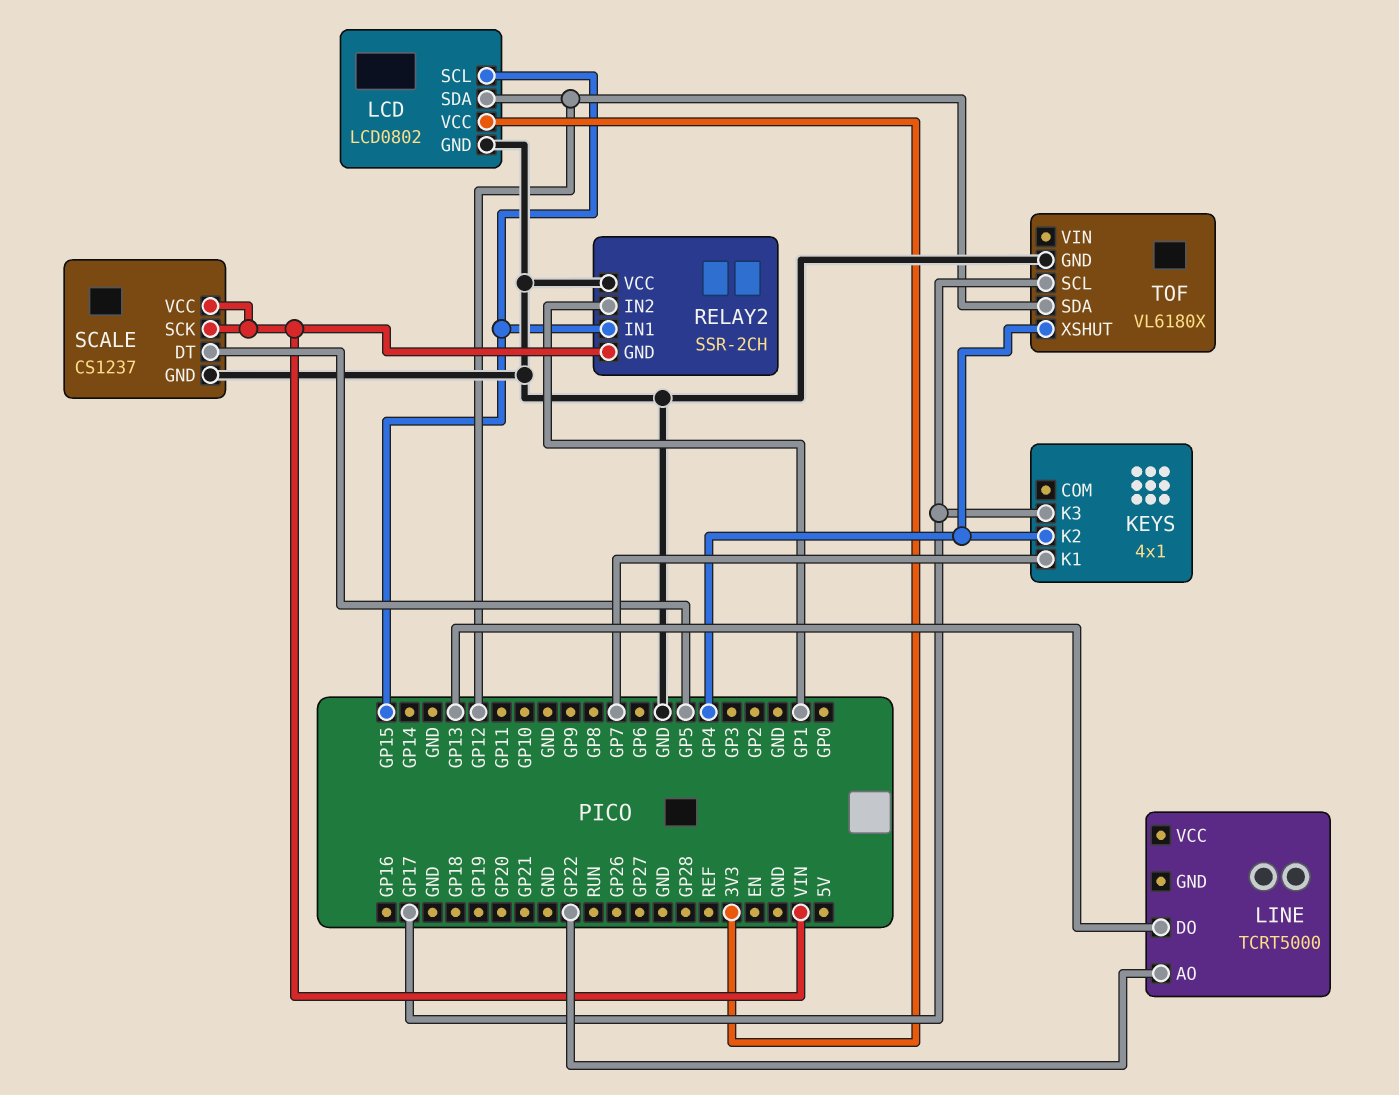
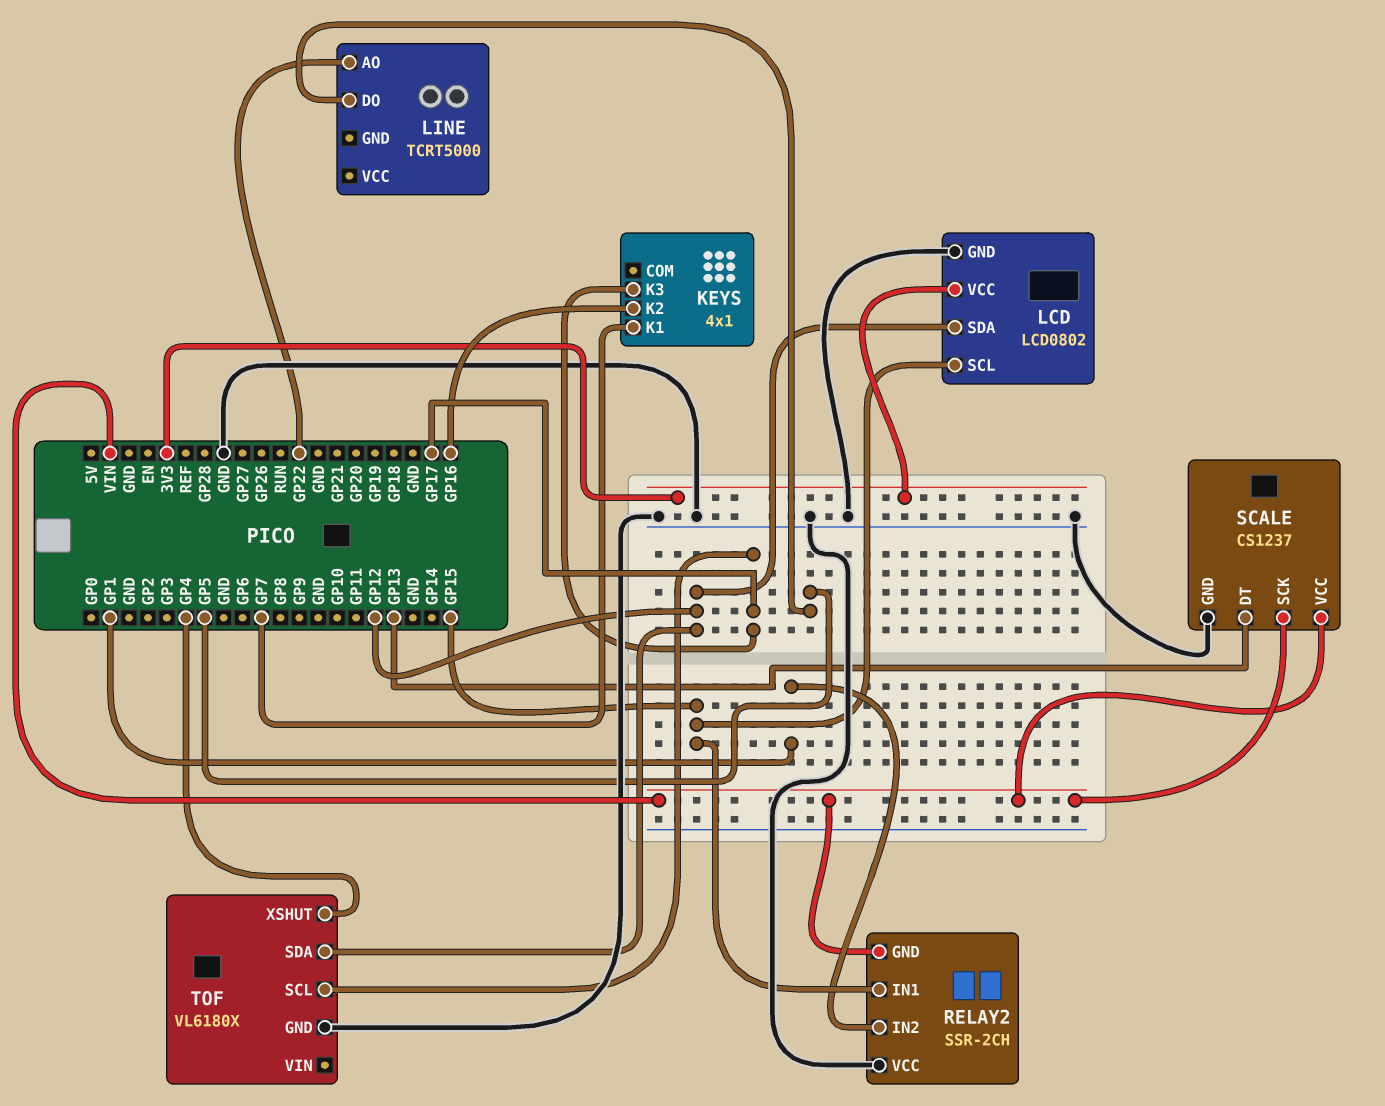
KEYS pin K2: GP4 -> GP16
LINE pin DO: GP13 -> GP5
SCALE pin DT: GP5 -> GP13

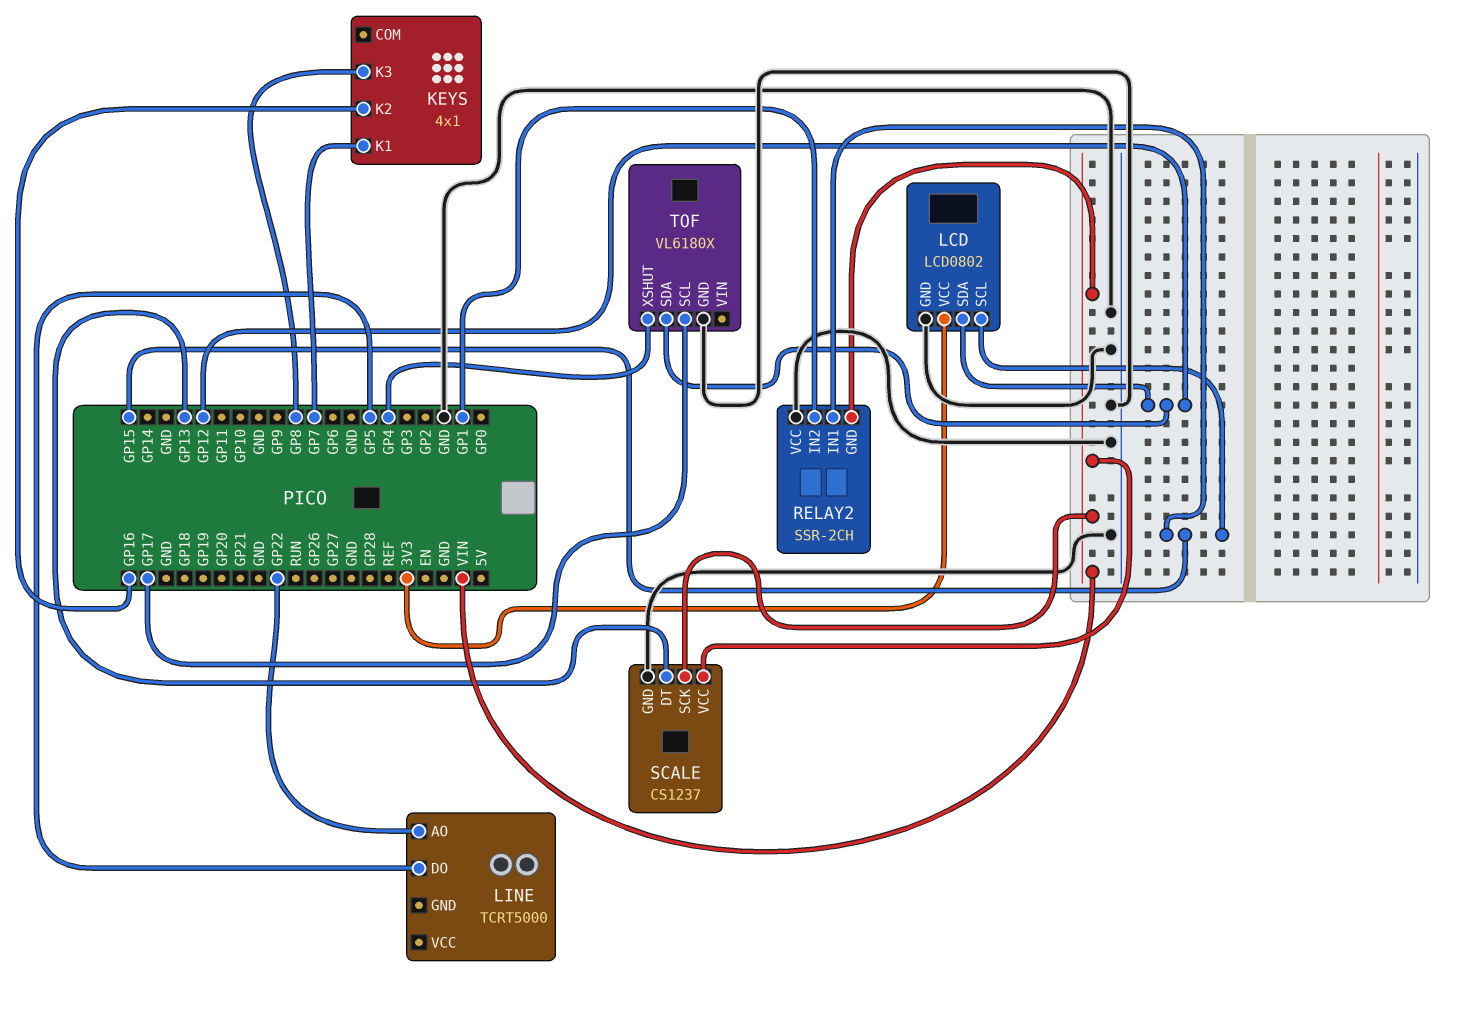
KEYS pin K3: GP17 -> GP8

